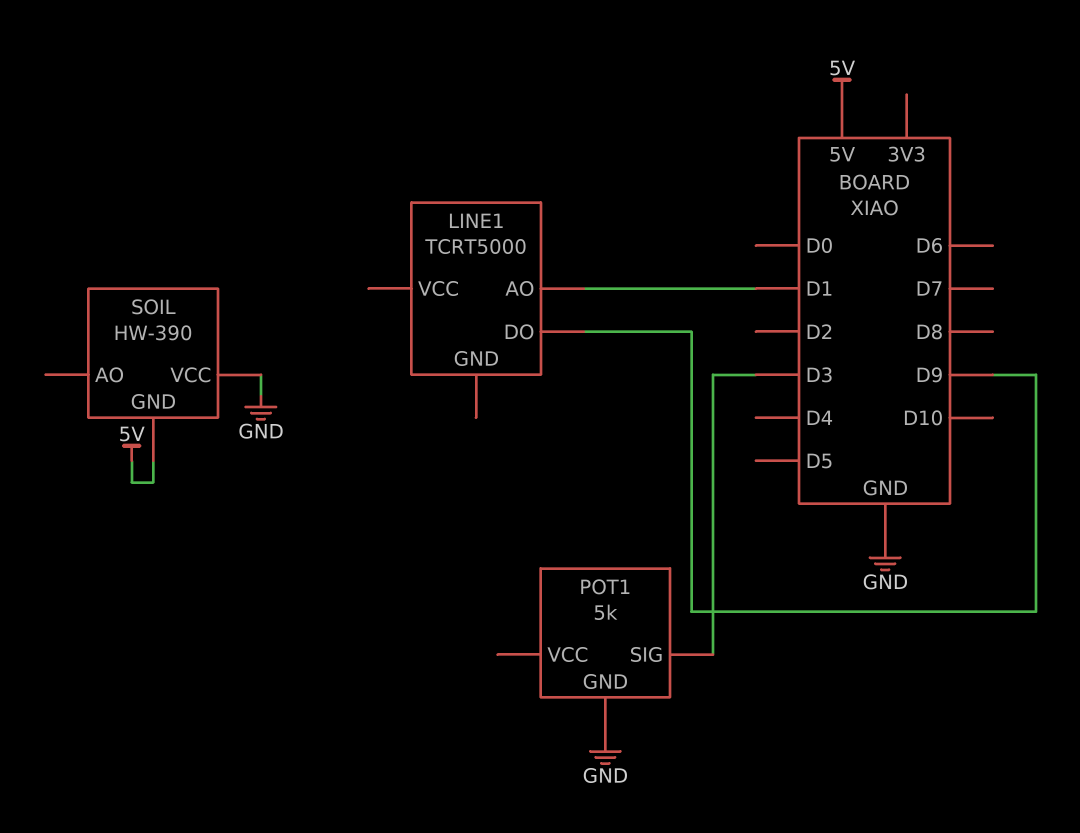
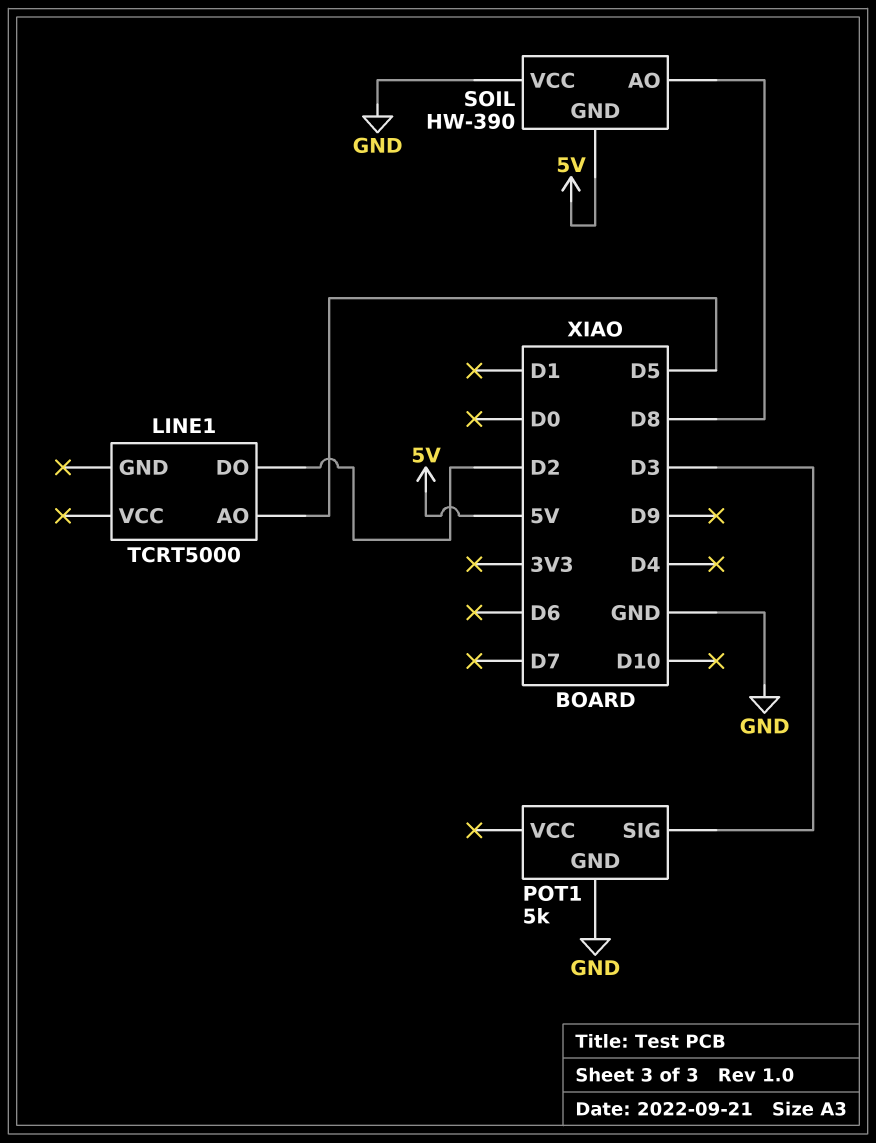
LINE1 pin AO: D1 -> D5
LINE1 pin DO: D9 -> D2
SOIL pin AO: none -> D8

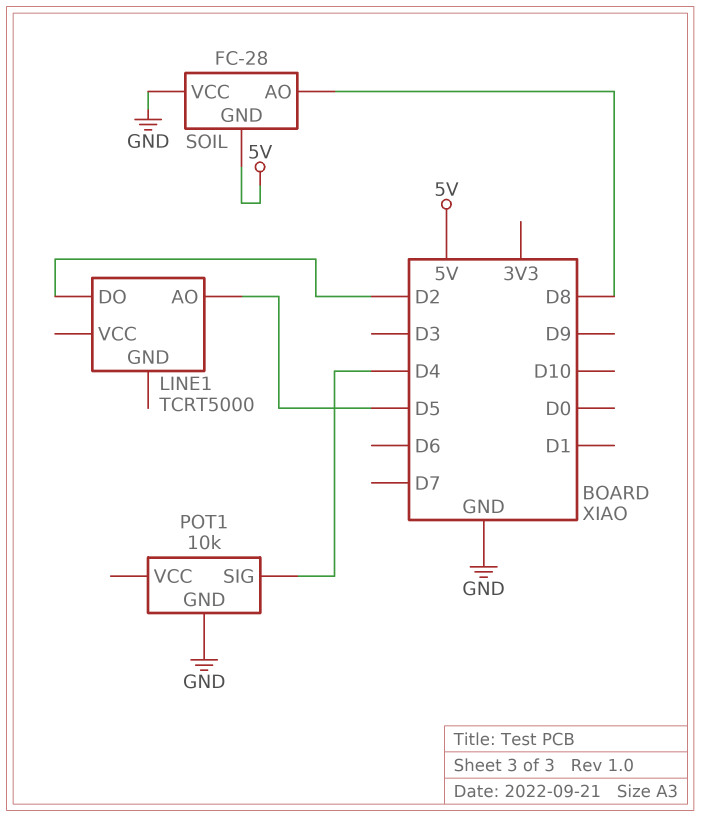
POT1: 5k -> 10k
POT1 pin SIG: D3 -> D4
SOIL: HW-390 -> FC-28

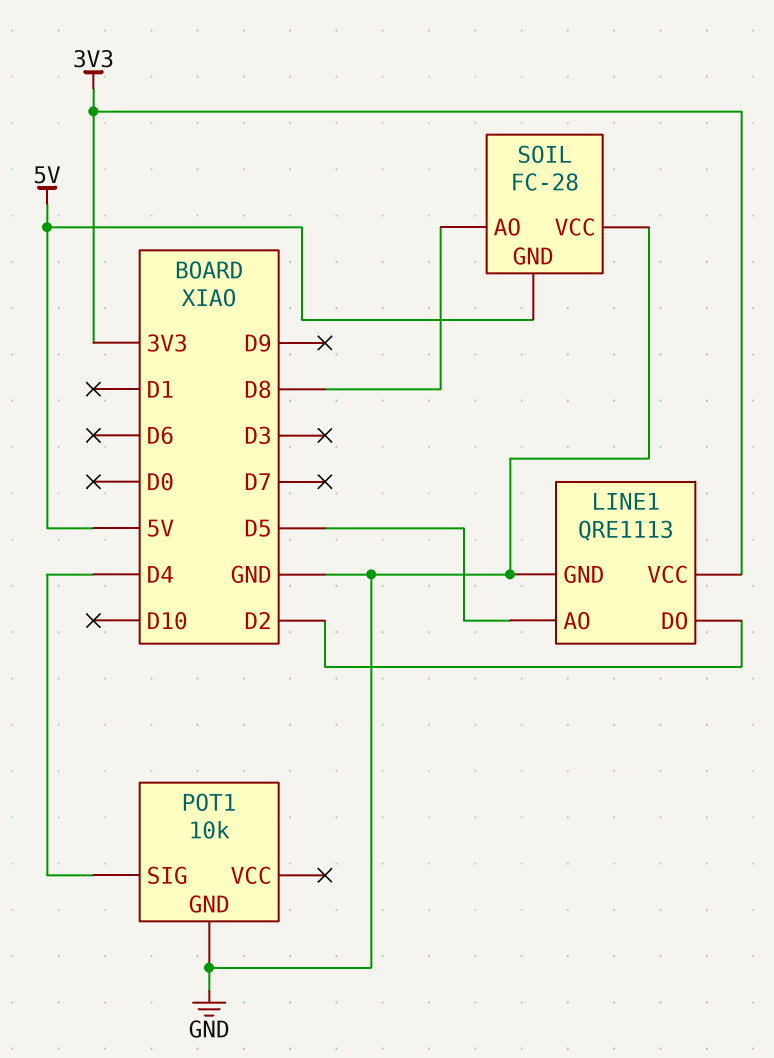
LINE1: TCRT5000 -> QRE1113
LINE1 pin GND: none -> GND
LINE1 pin VCC: none -> 3V3

